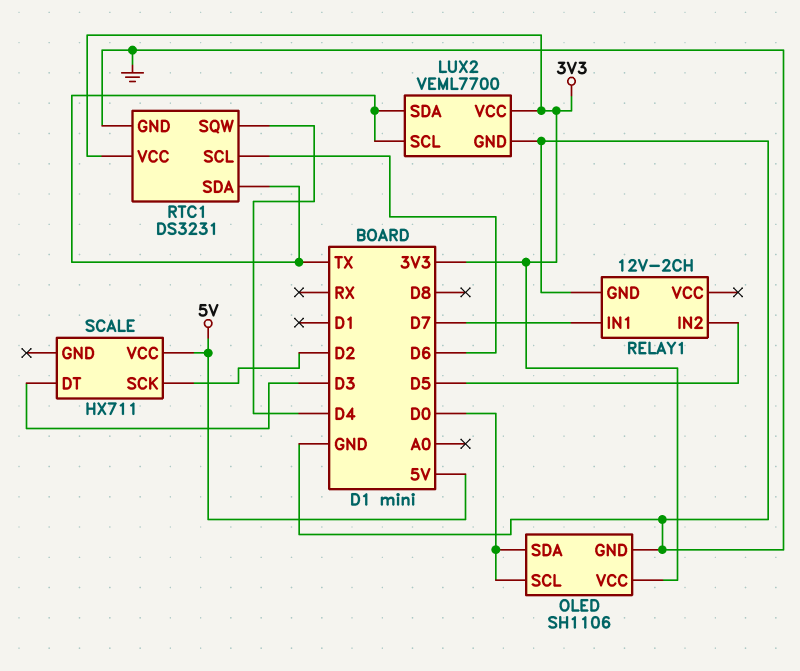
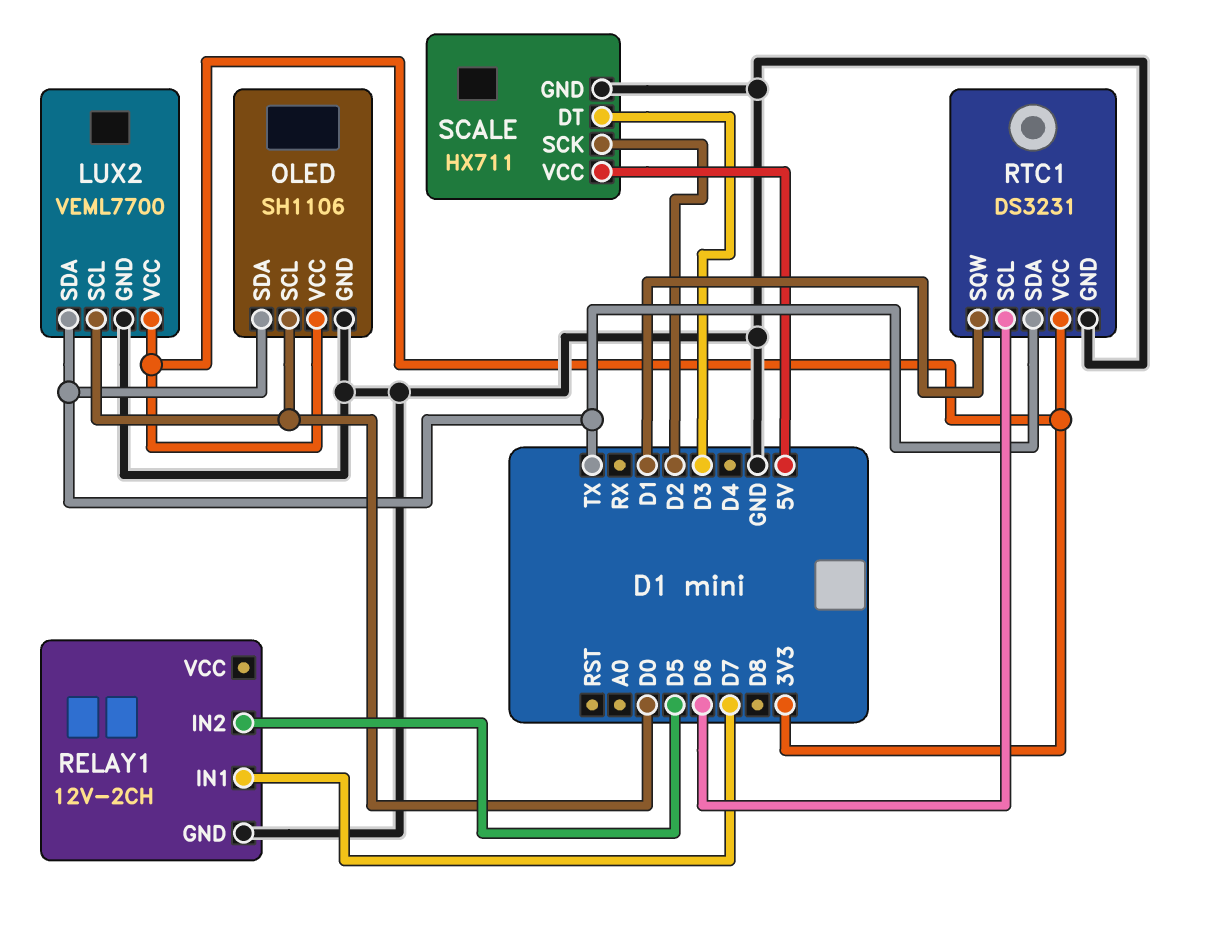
LUX2 pin SCL: TX -> D0
OLED pin SDA: D0 -> TX
RTC1 pin SQW: D4 -> D1
SCALE pin GND: none -> GND

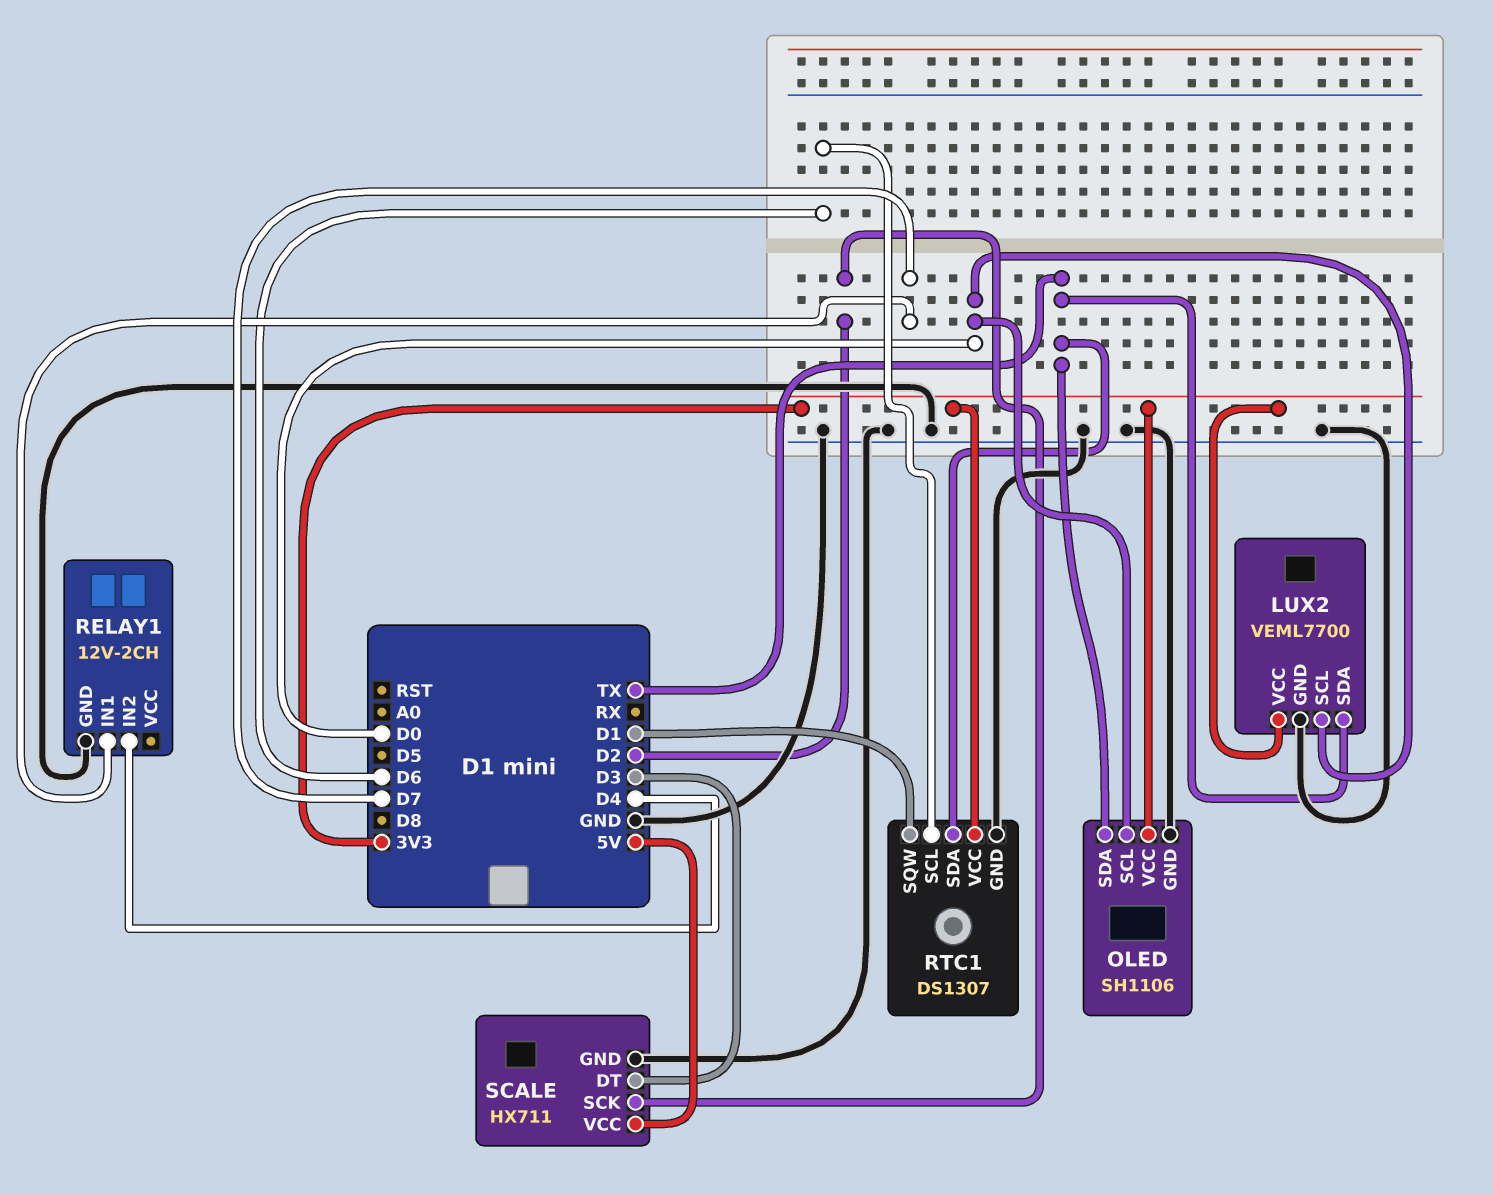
RELAY1 pin IN2: D5 -> D4
RTC1: DS3231 -> DS1307

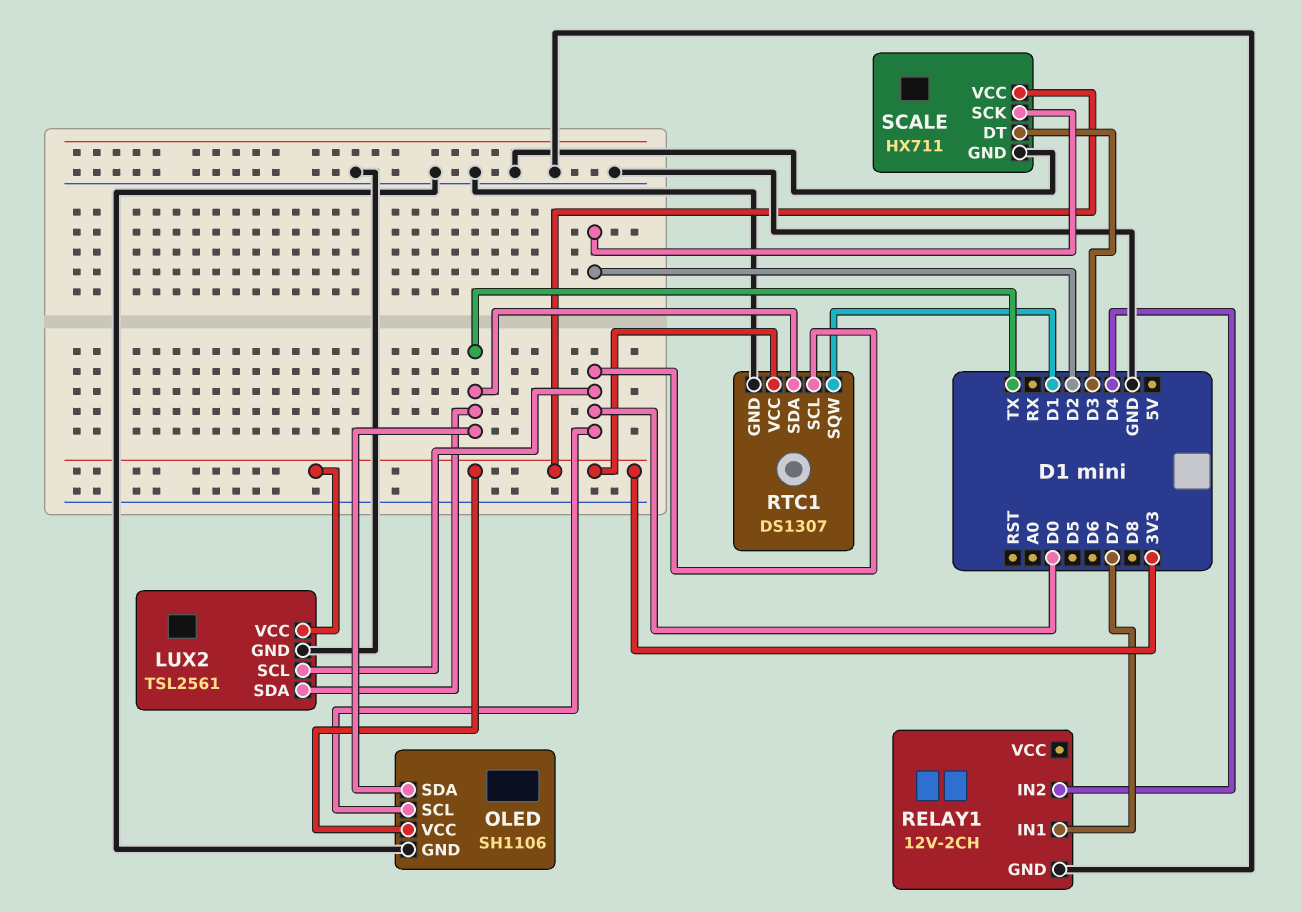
LUX2: VEML7700 -> TSL2561
RTC1 pin SCL: D6 -> D0
SCALE pin VCC: 5V -> 3V3

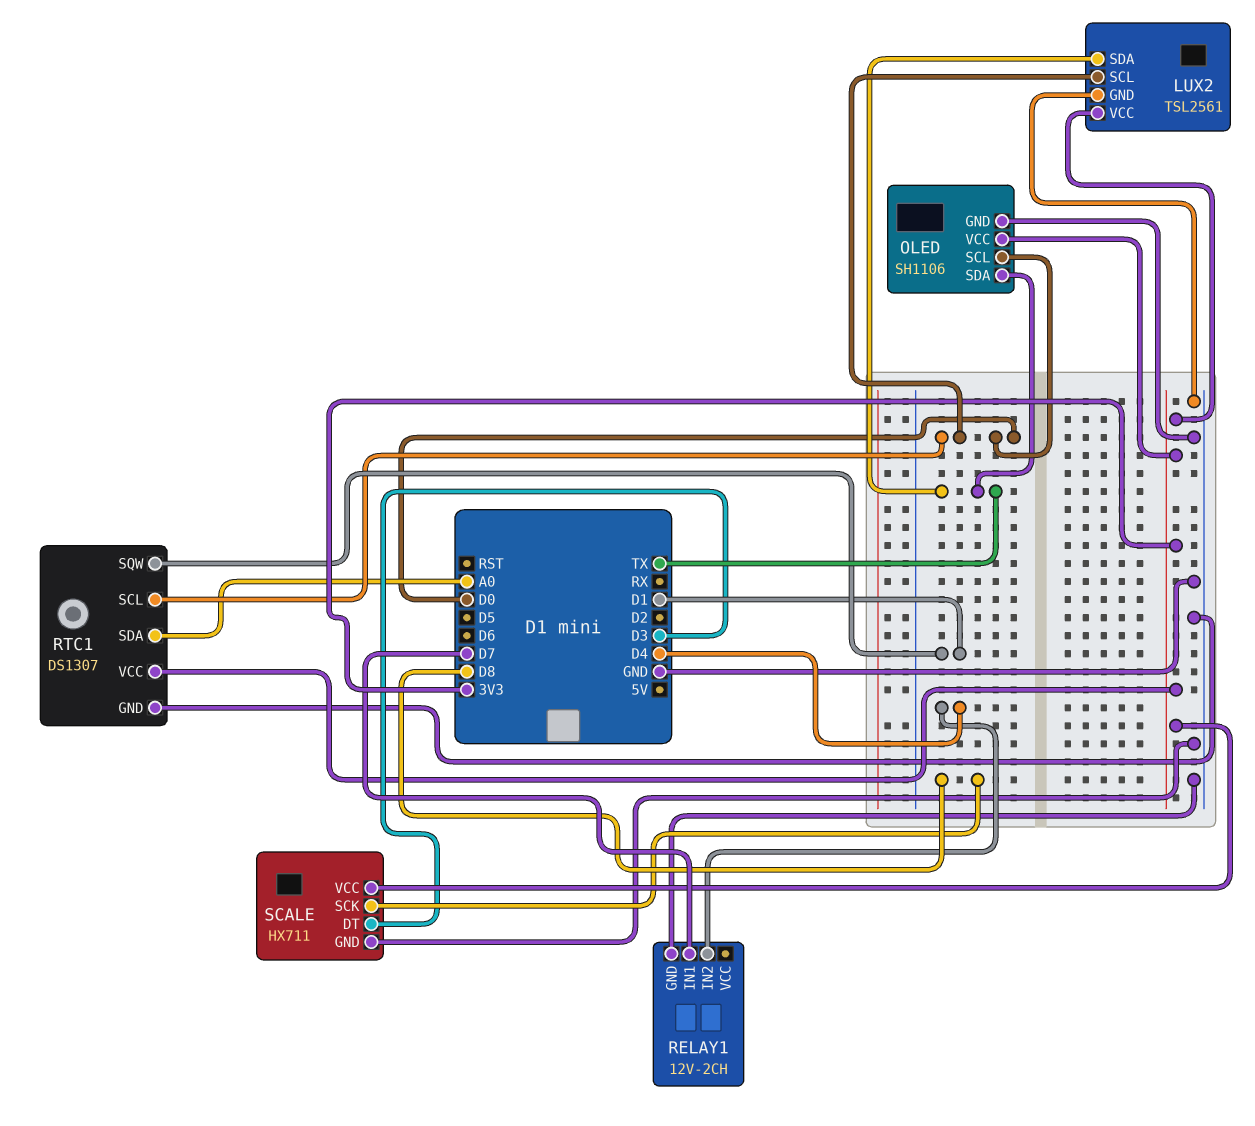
RTC1 pin SDA: TX -> A0
SCALE pin SCK: D2 -> D8

